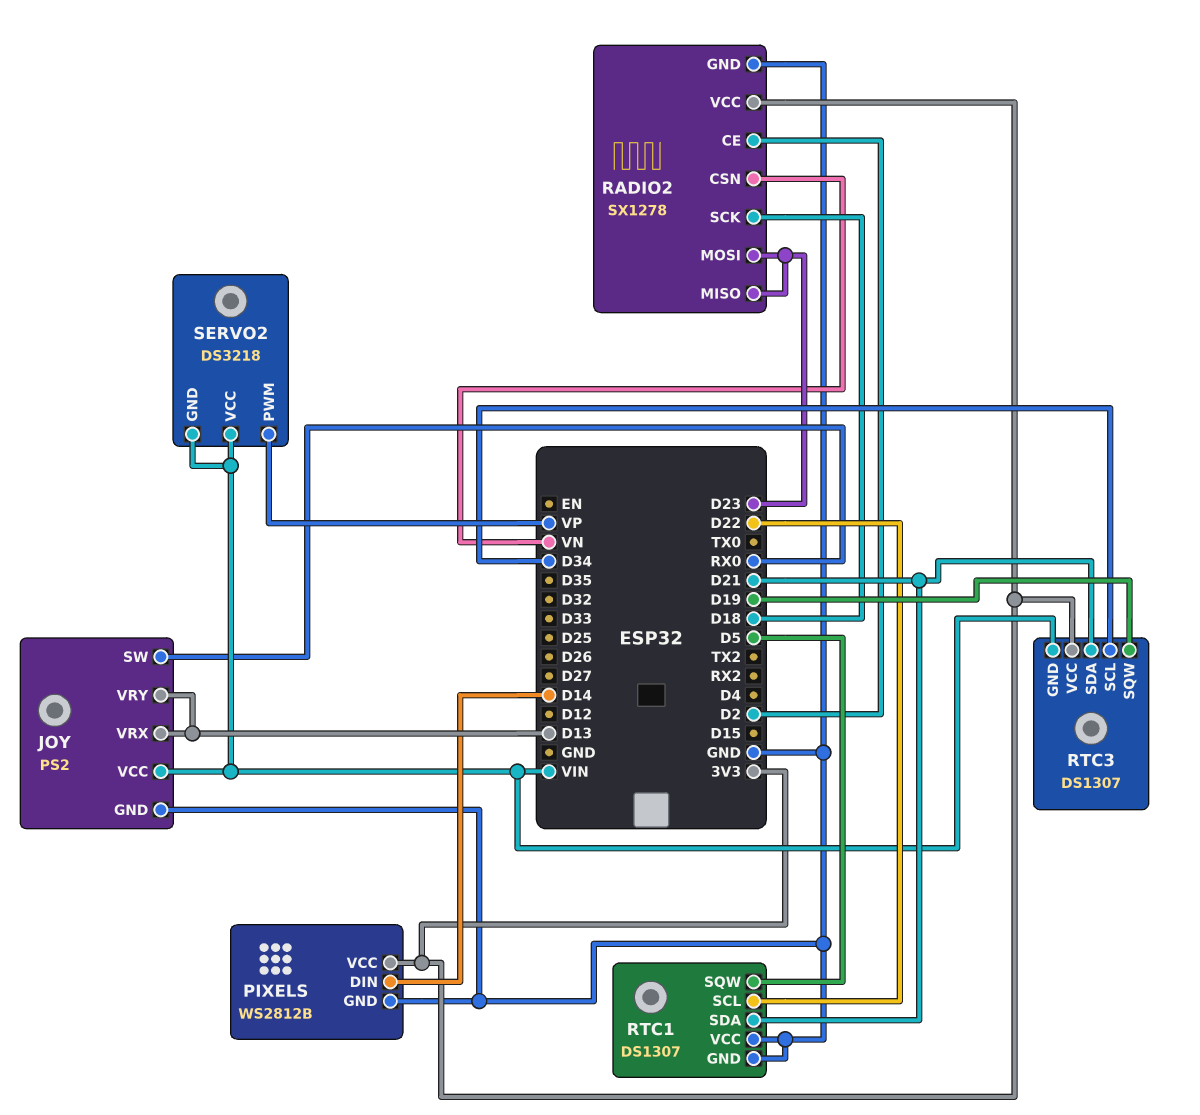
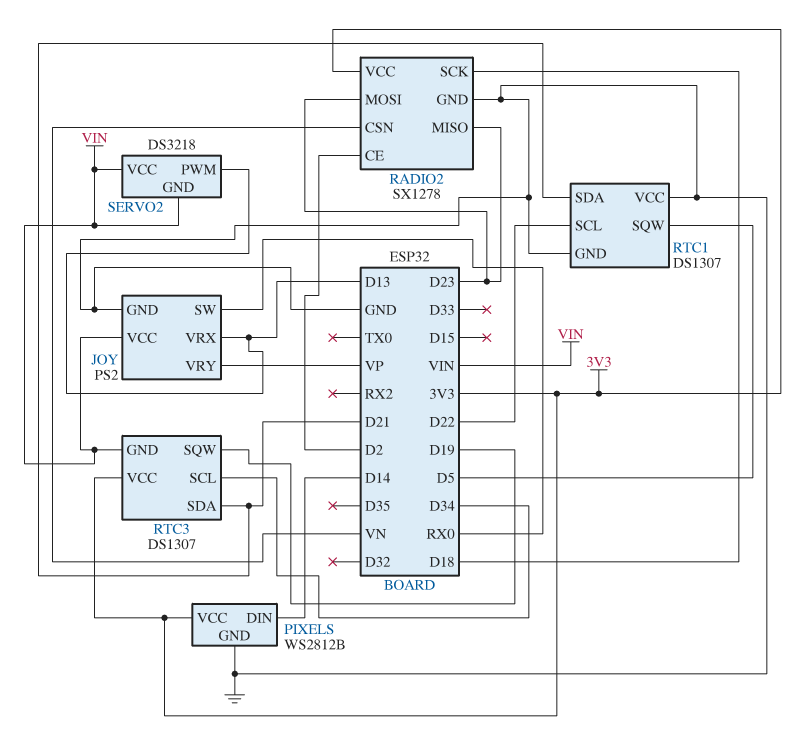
JOY pin VRY: D13 -> VP
SERVO2 pin PWM: VP -> D13

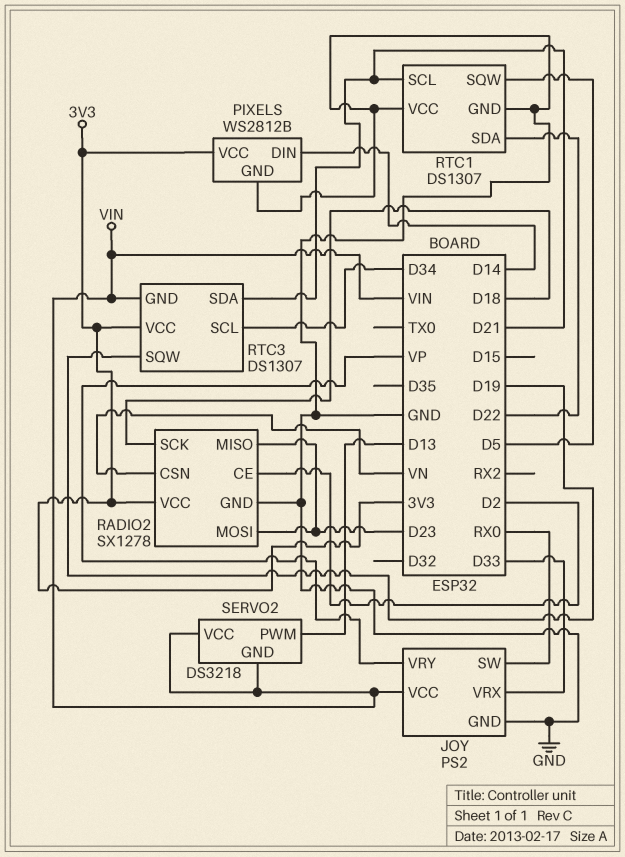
JOY pin VRX: D13 -> D33
RTC1 pin SCL: D22 -> D21
RTC1 pin SDA: D21 -> D22

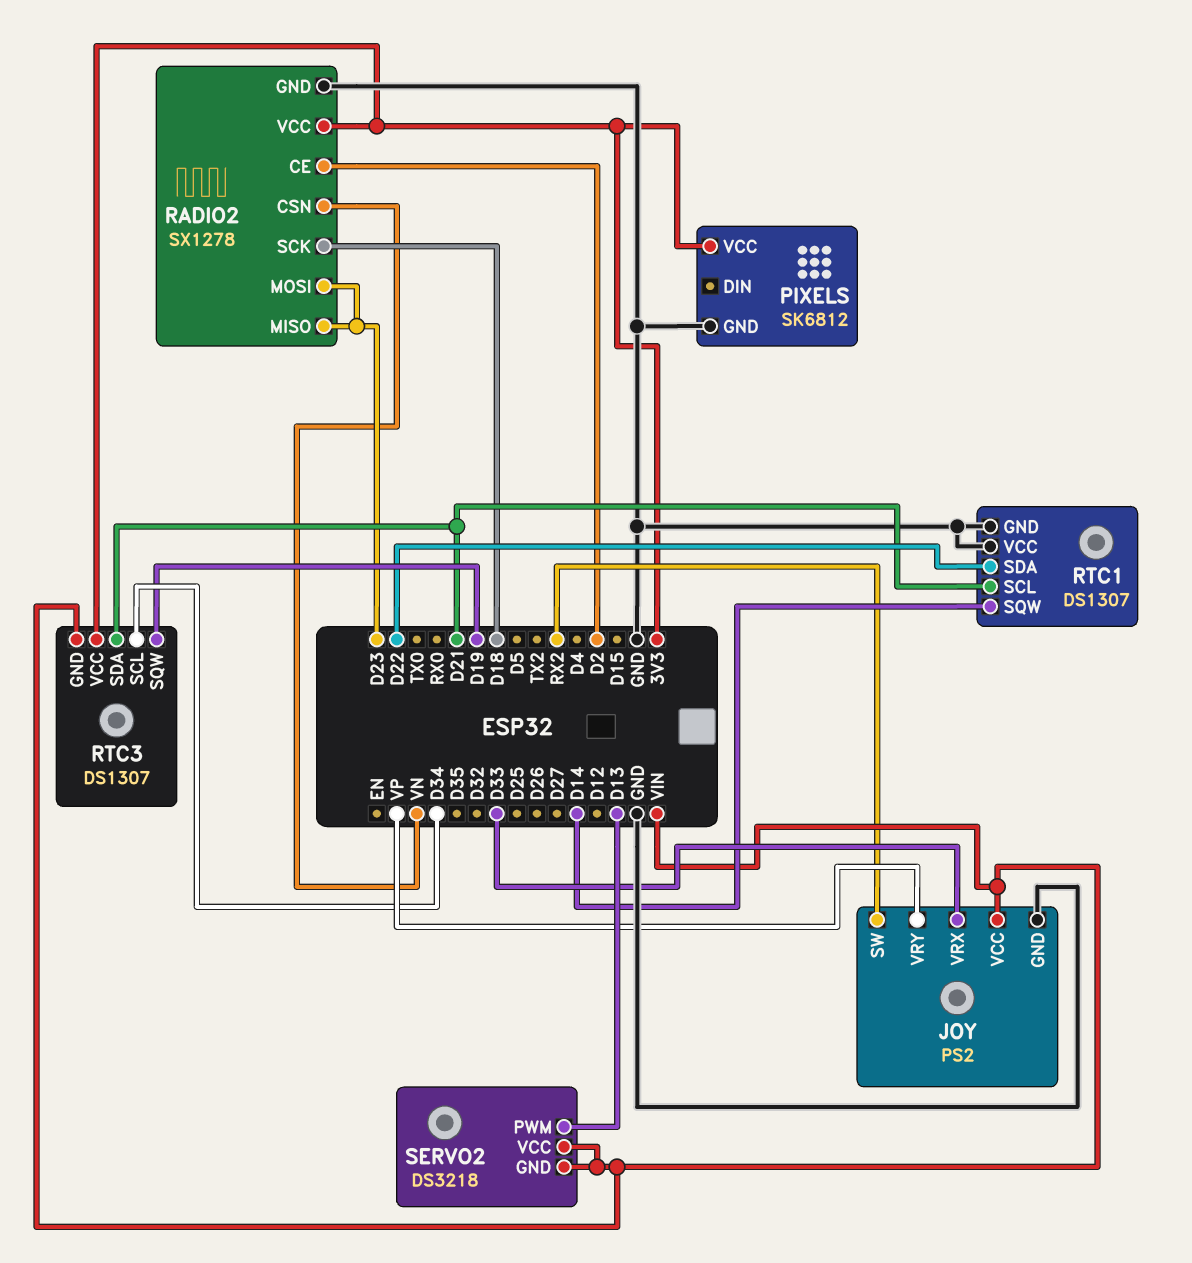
JOY pin SW: RX0 -> RX2
PIXELS: WS2812B -> SK6812
PIXELS pin DIN: D14 -> none
RTC1 pin SQW: D5 -> D14

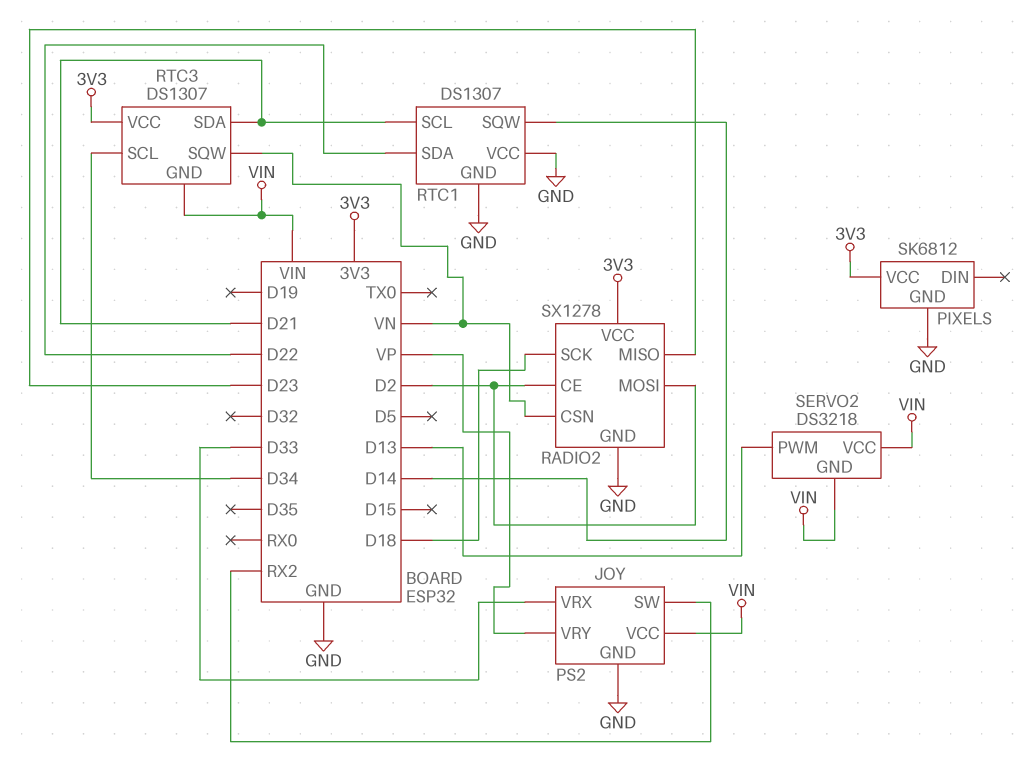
RADIO2 pin MOSI: D23 -> D2
RTC3 pin SQW: D19 -> VN

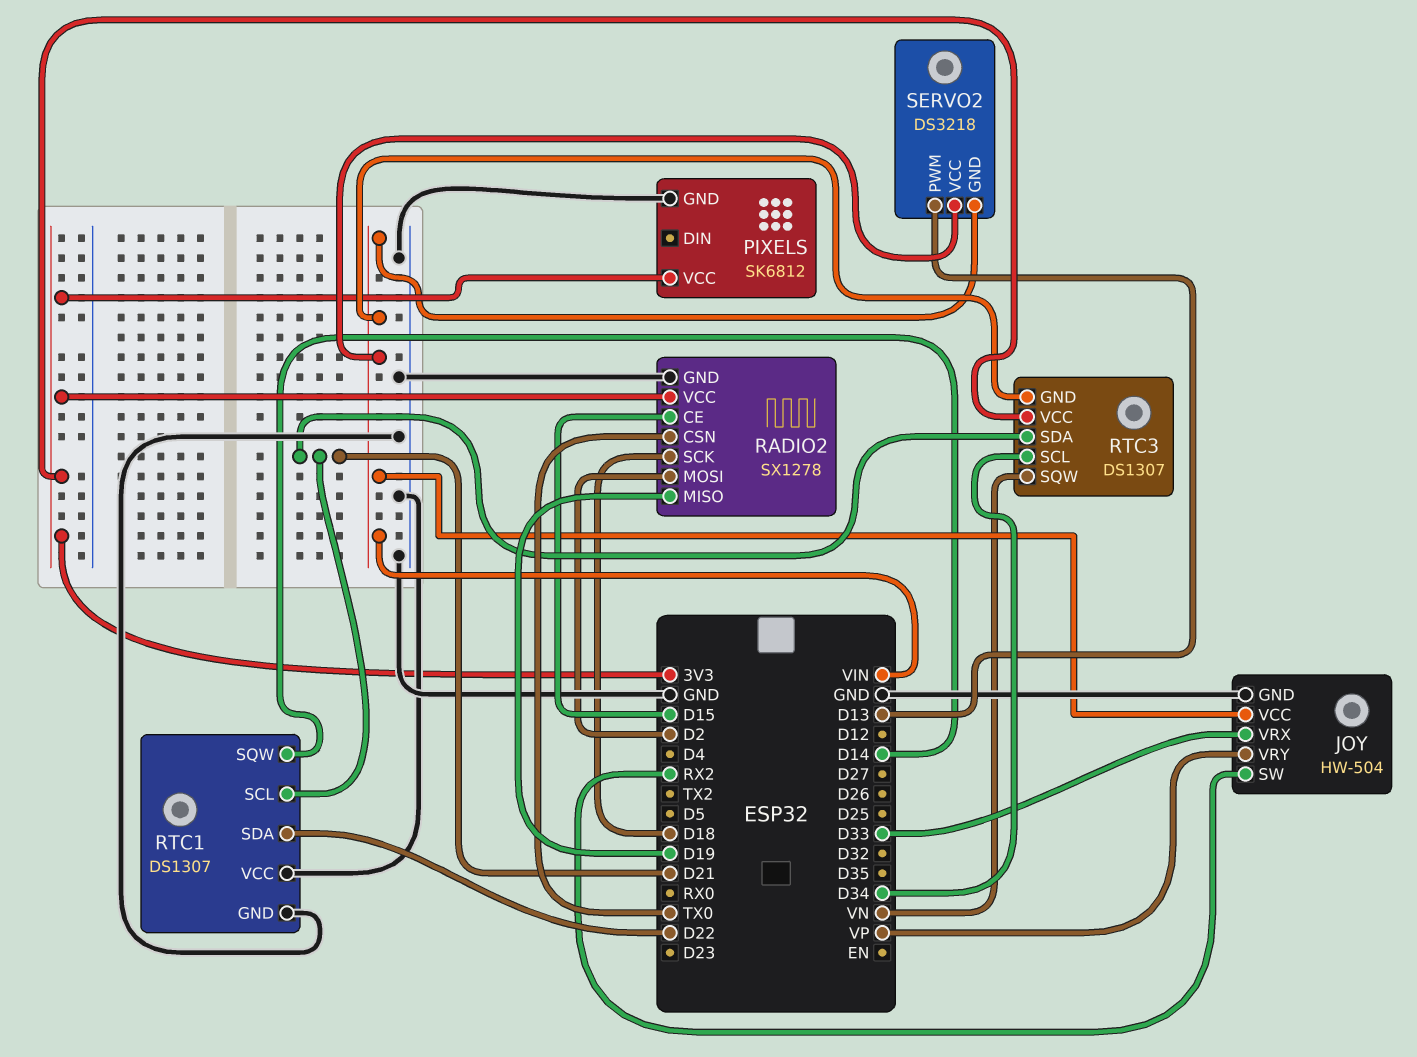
JOY: PS2 -> HW-504
RADIO2 pin CE: D2 -> D15
RADIO2 pin CSN: VN -> TX0
RADIO2 pin MISO: D23 -> D19

